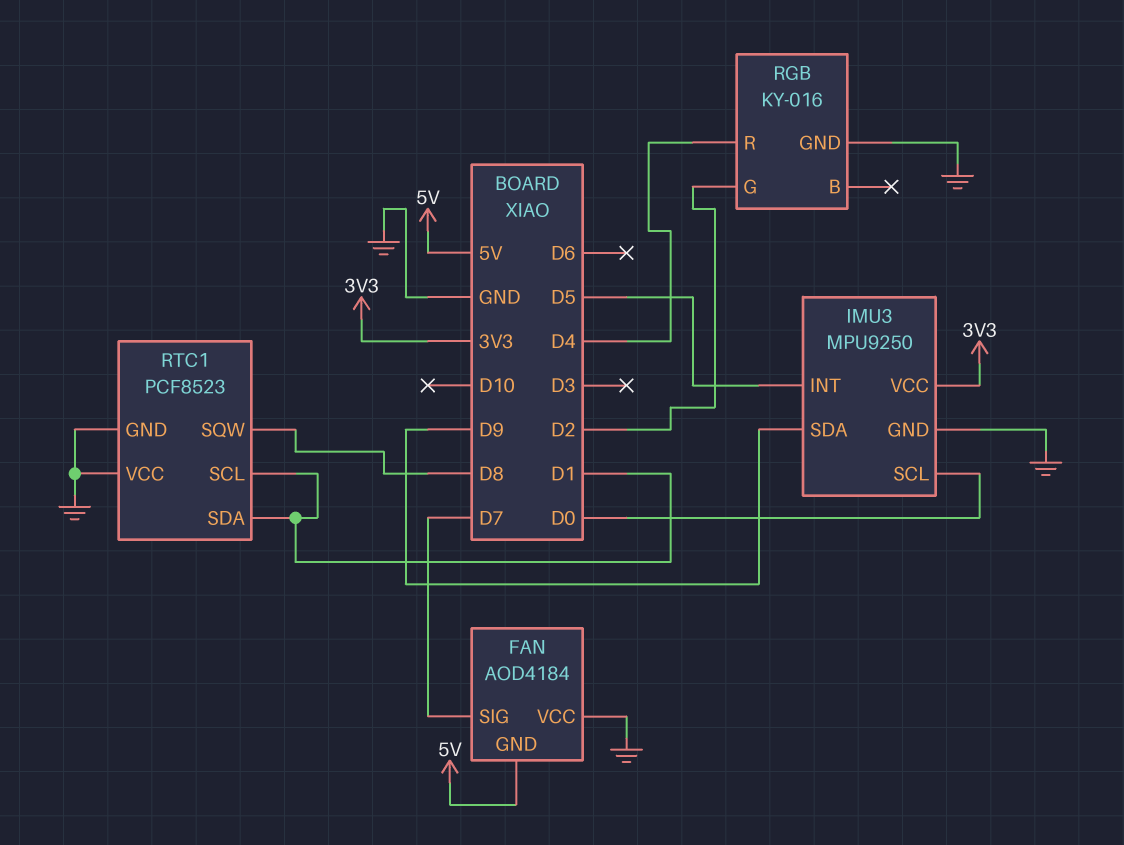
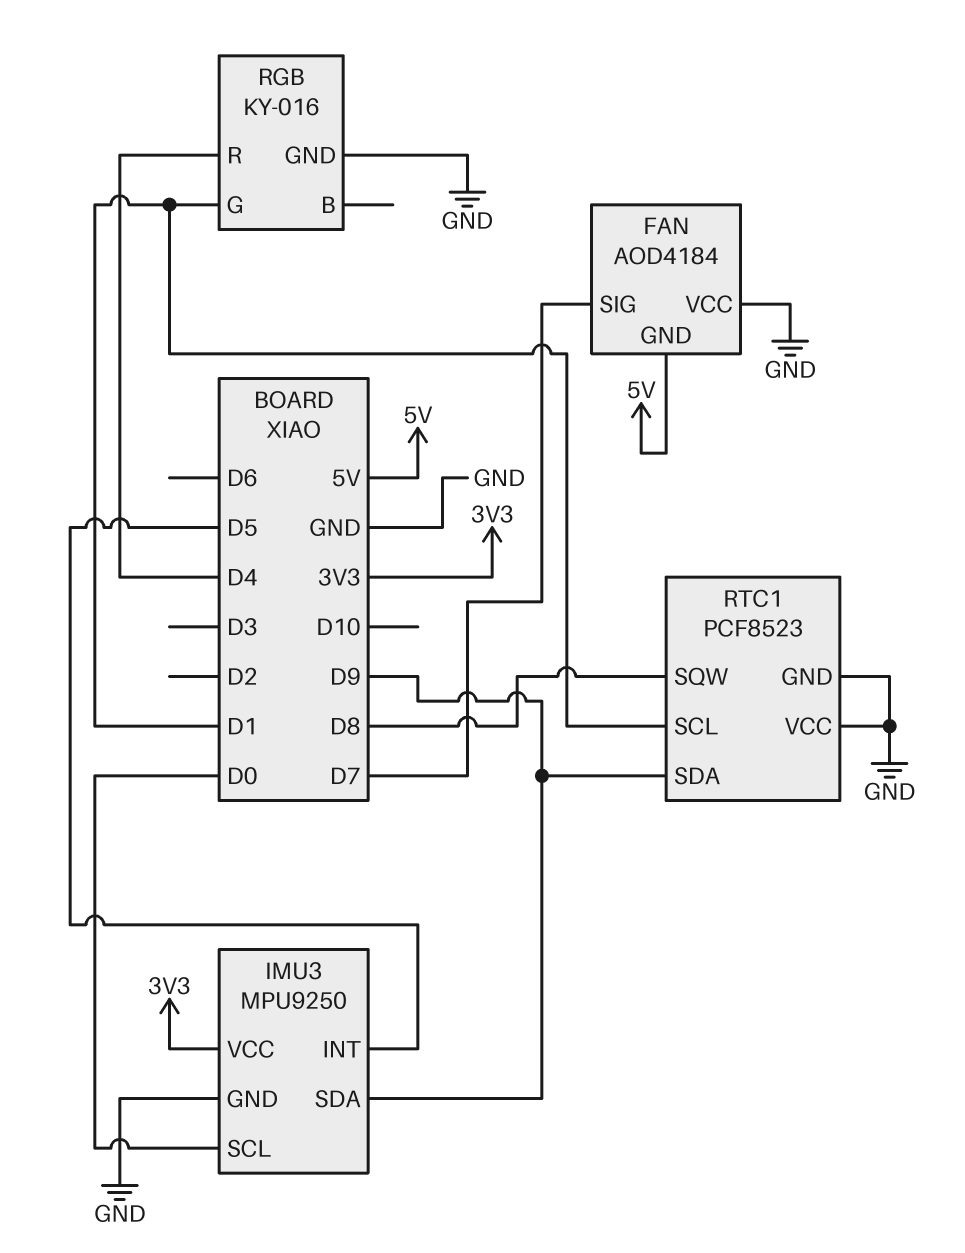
RGB pin G: D2 -> D1
RTC1 pin SDA: D1 -> D9

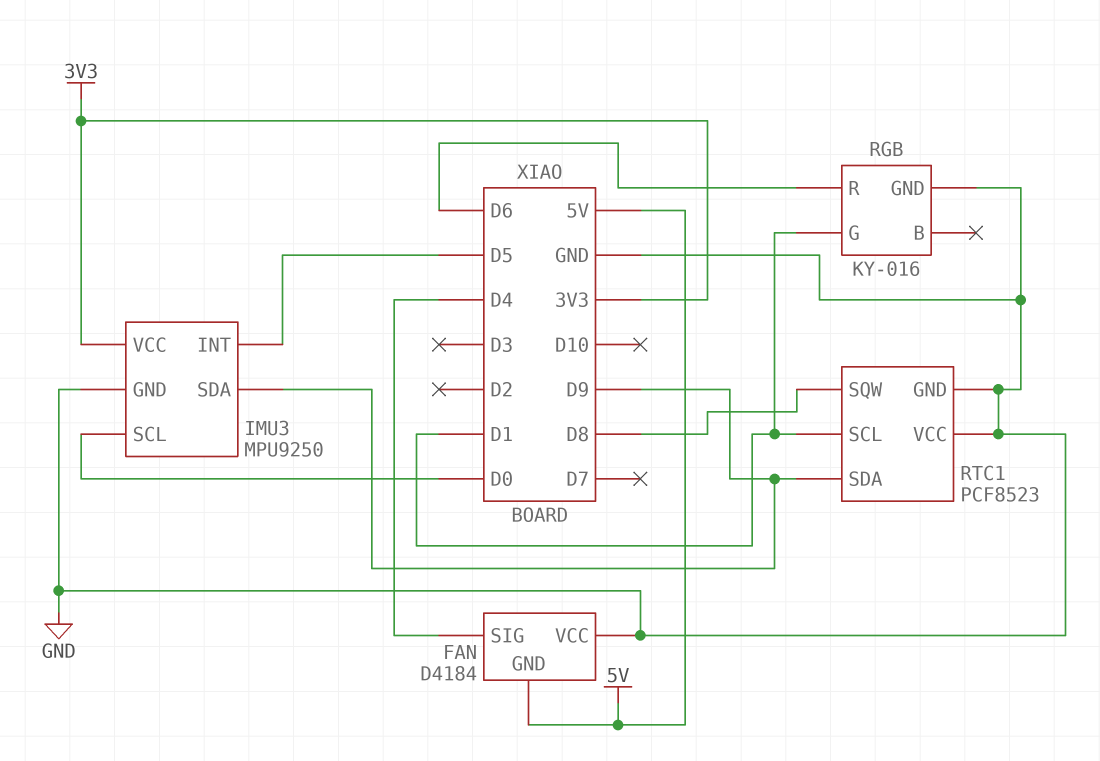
FAN: AOD4184 -> D4184
FAN pin SIG: D7 -> D4
RGB pin R: D4 -> D6

